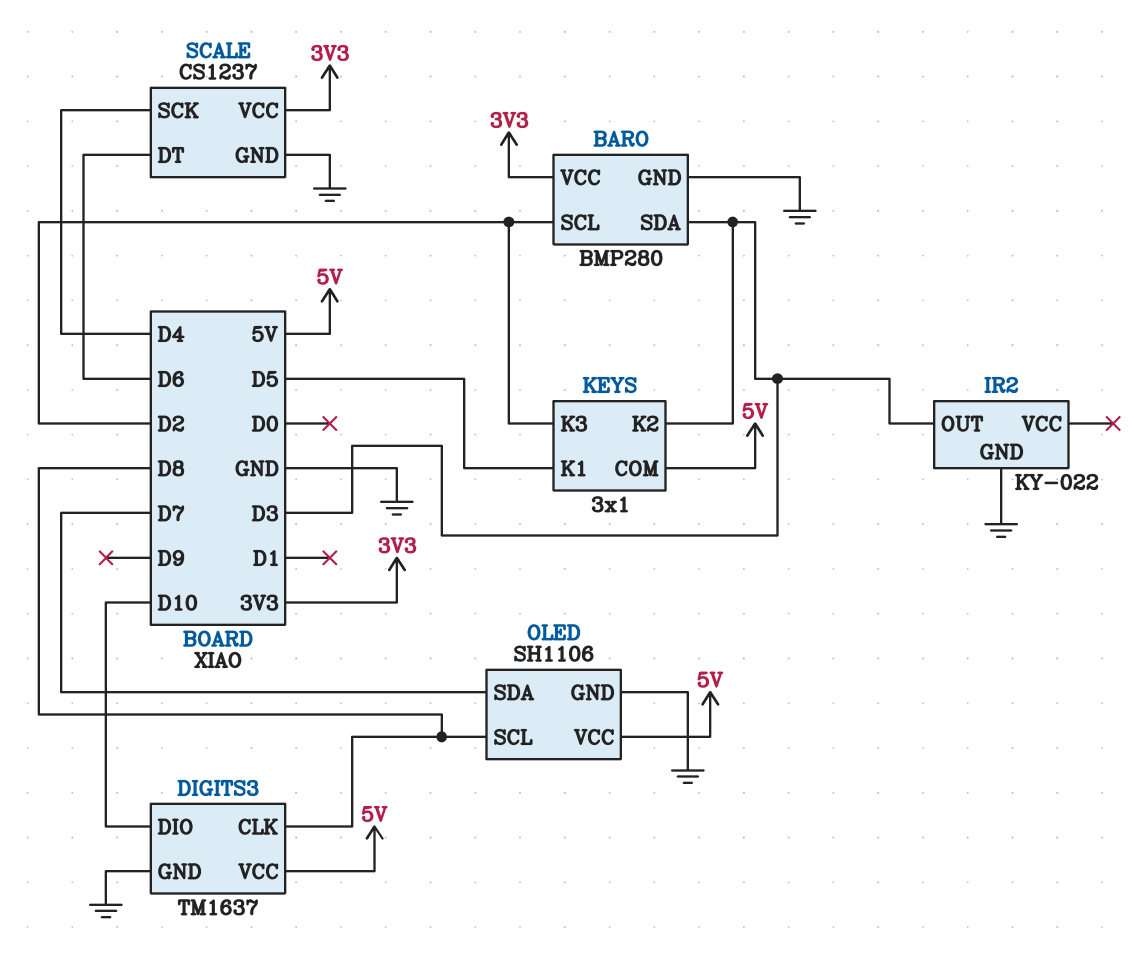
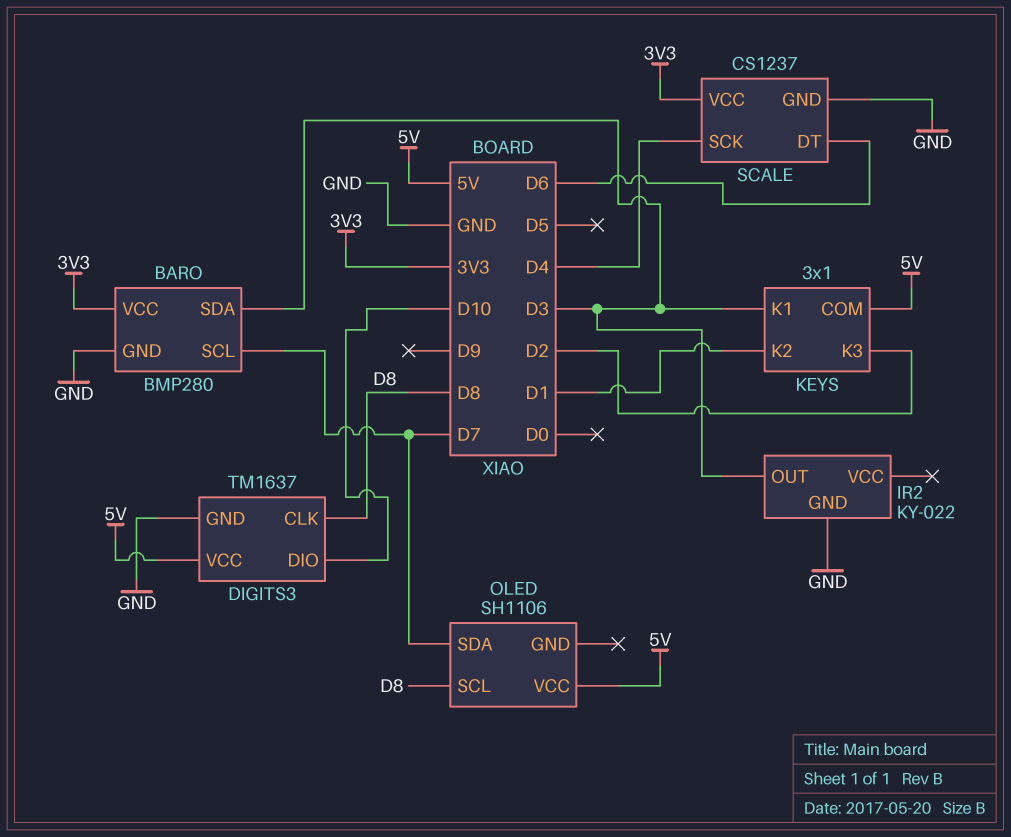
BARO pin SCL: D2 -> D7
KEYS pin K1: D5 -> D3
KEYS pin K2: D3 -> D1
OLED pin GND: GND -> none

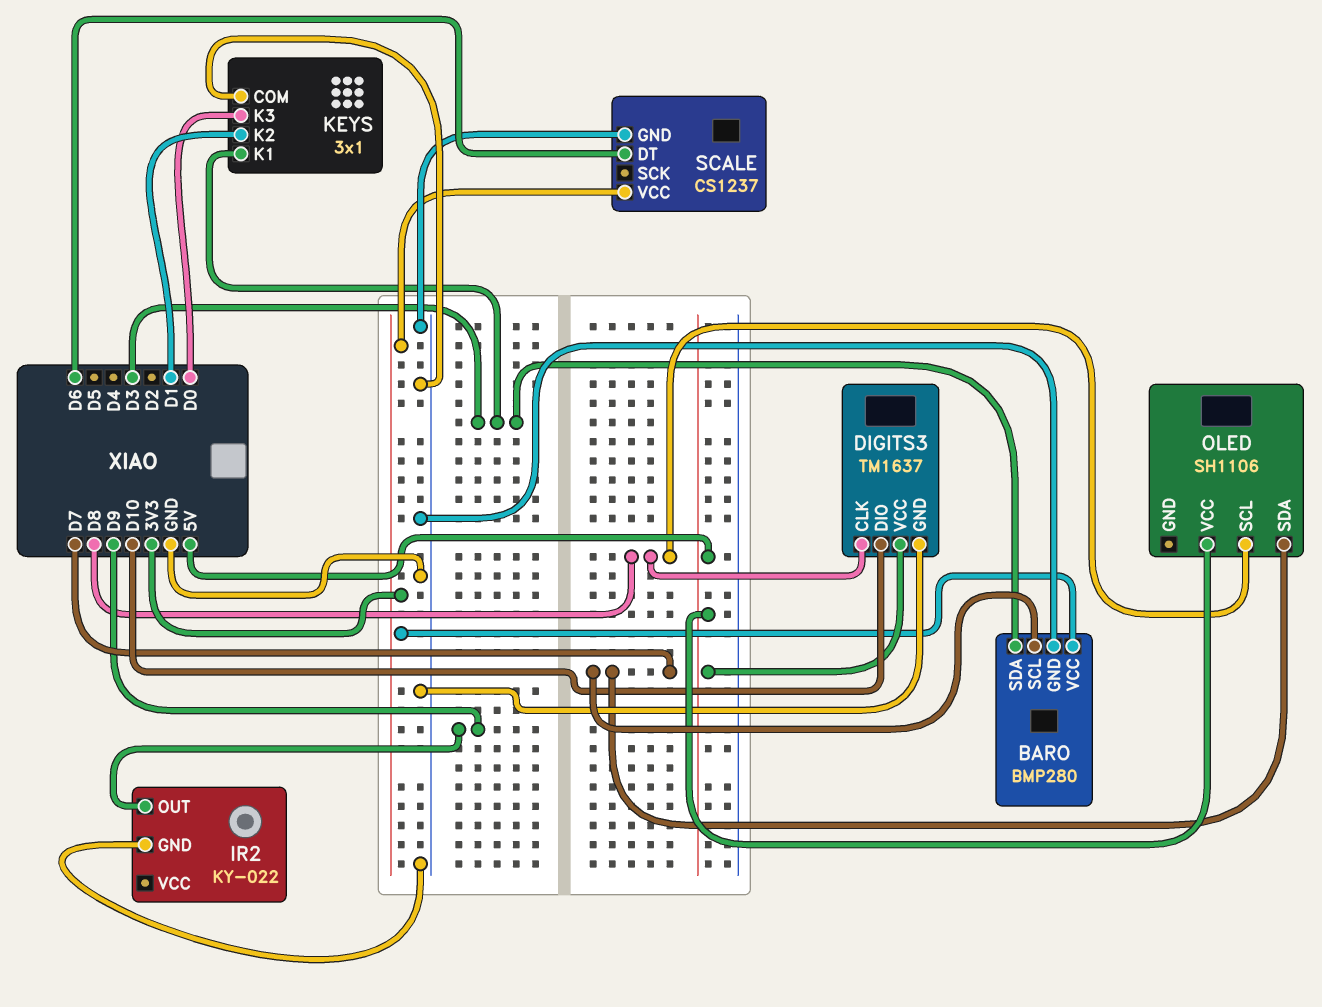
IR2 pin OUT: D3 -> D9
KEYS pin COM: 5V -> GND
KEYS pin K3: D2 -> D0
SCALE pin SCK: D4 -> none

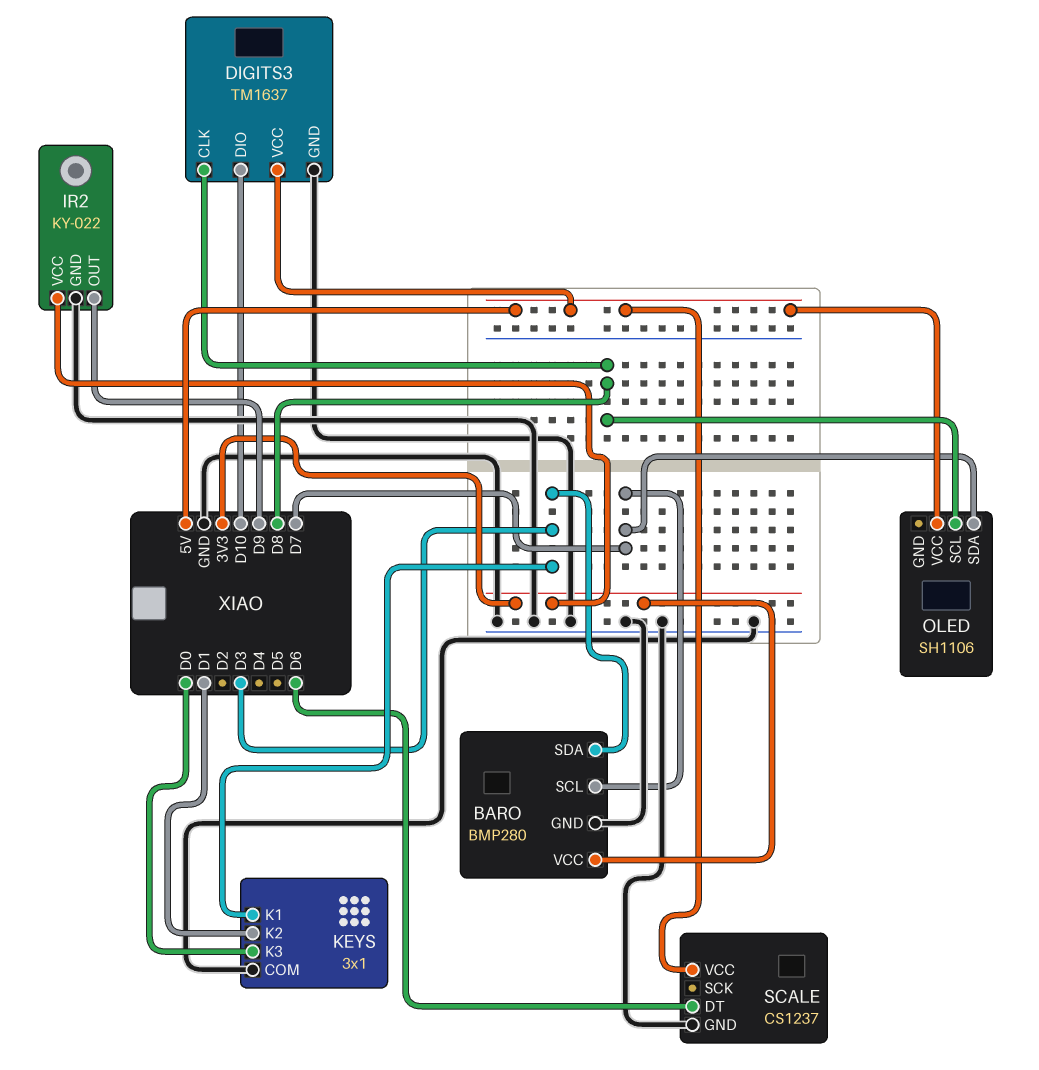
IR2 pin VCC: none -> 3V3
SCALE pin VCC: 3V3 -> 5V

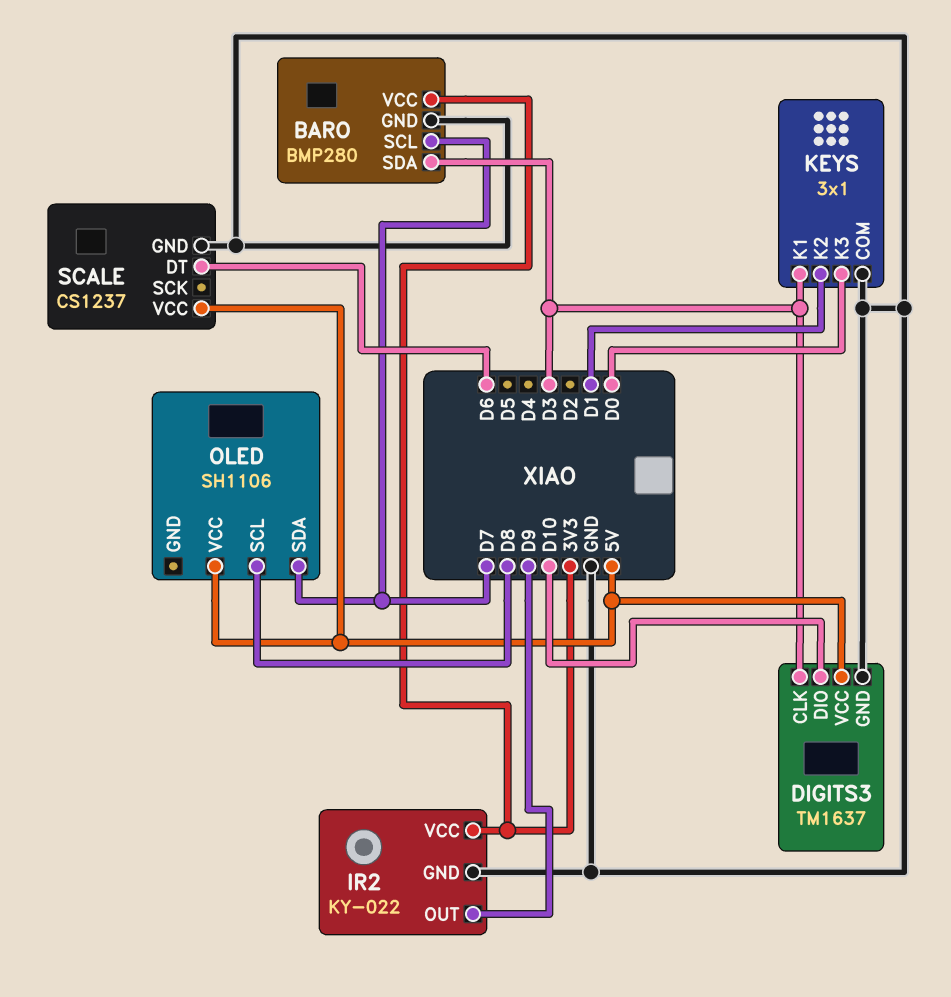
DIGITS3 pin CLK: D8 -> D3

